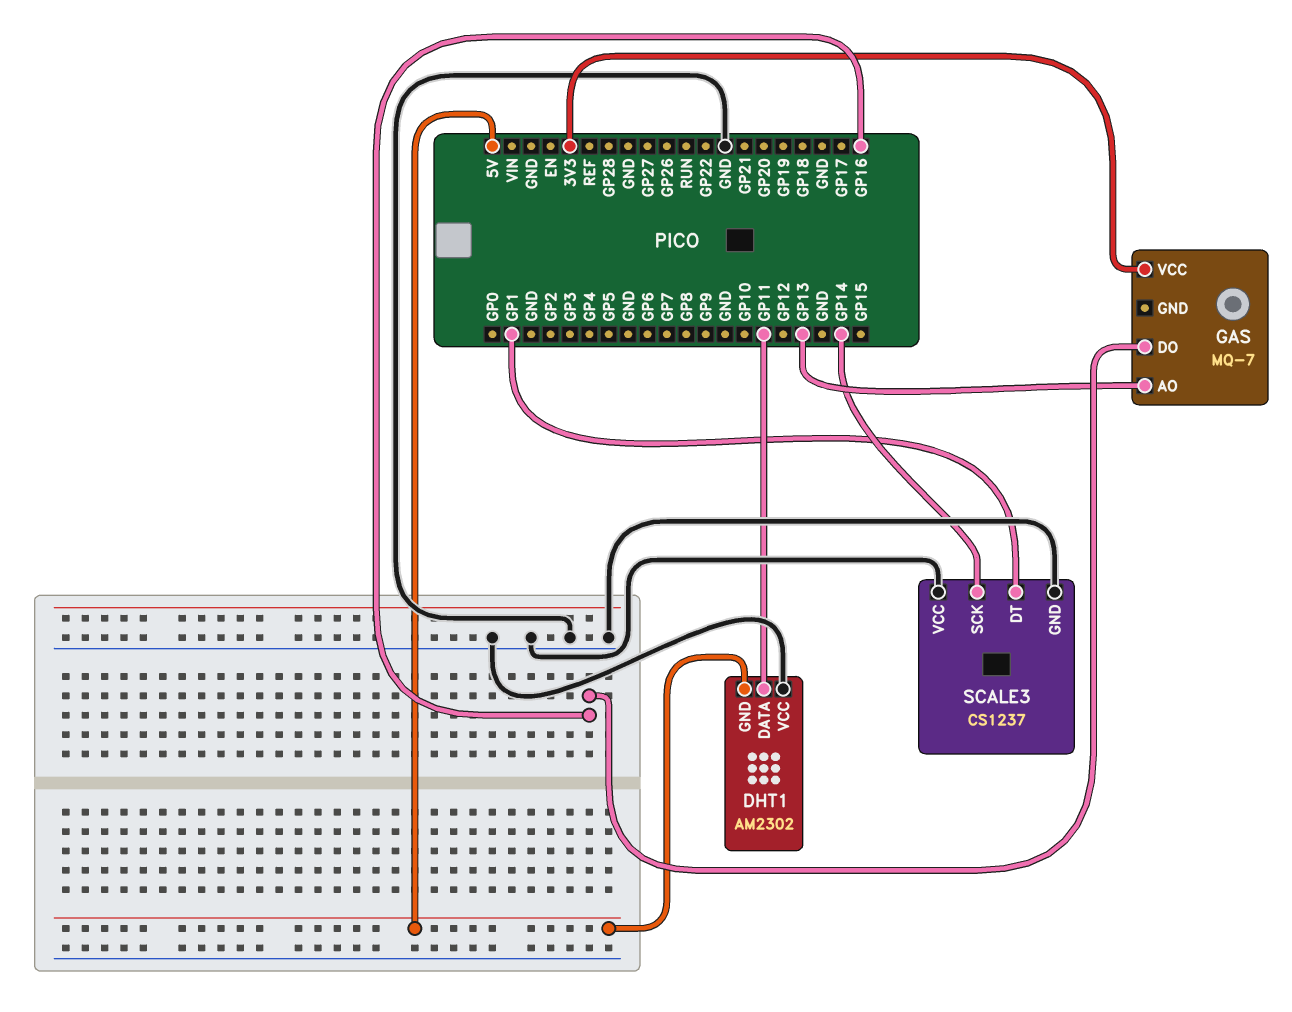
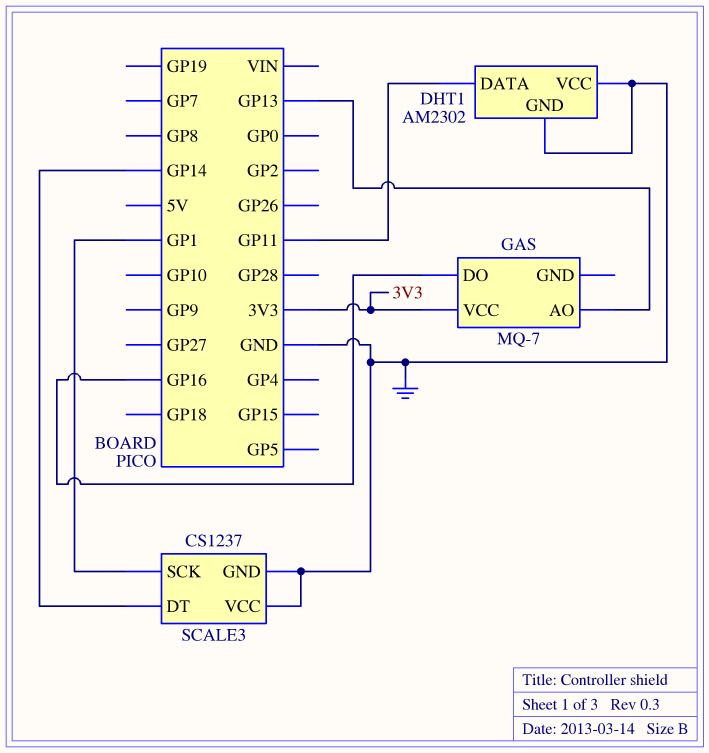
DHT1 pin GND: 5V -> GND
SCALE3 pin DT: GP1 -> GP14
SCALE3 pin SCK: GP14 -> GP1

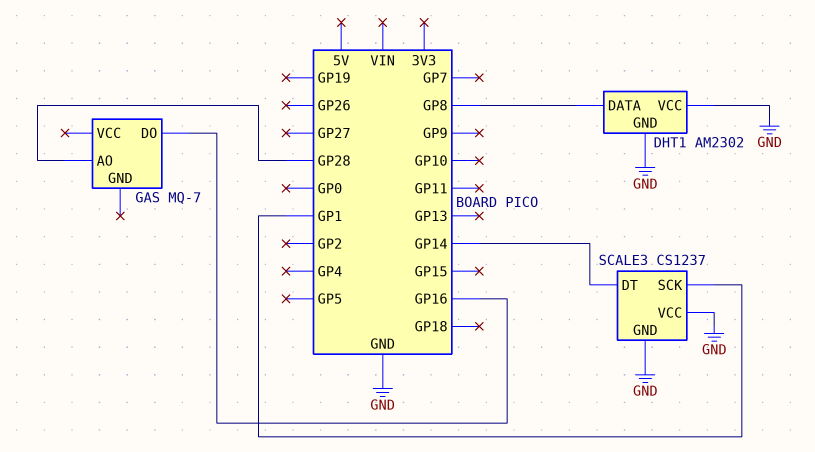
DHT1 pin DATA: GP11 -> GP8
GAS pin AO: GP13 -> GP28
GAS pin VCC: 3V3 -> none

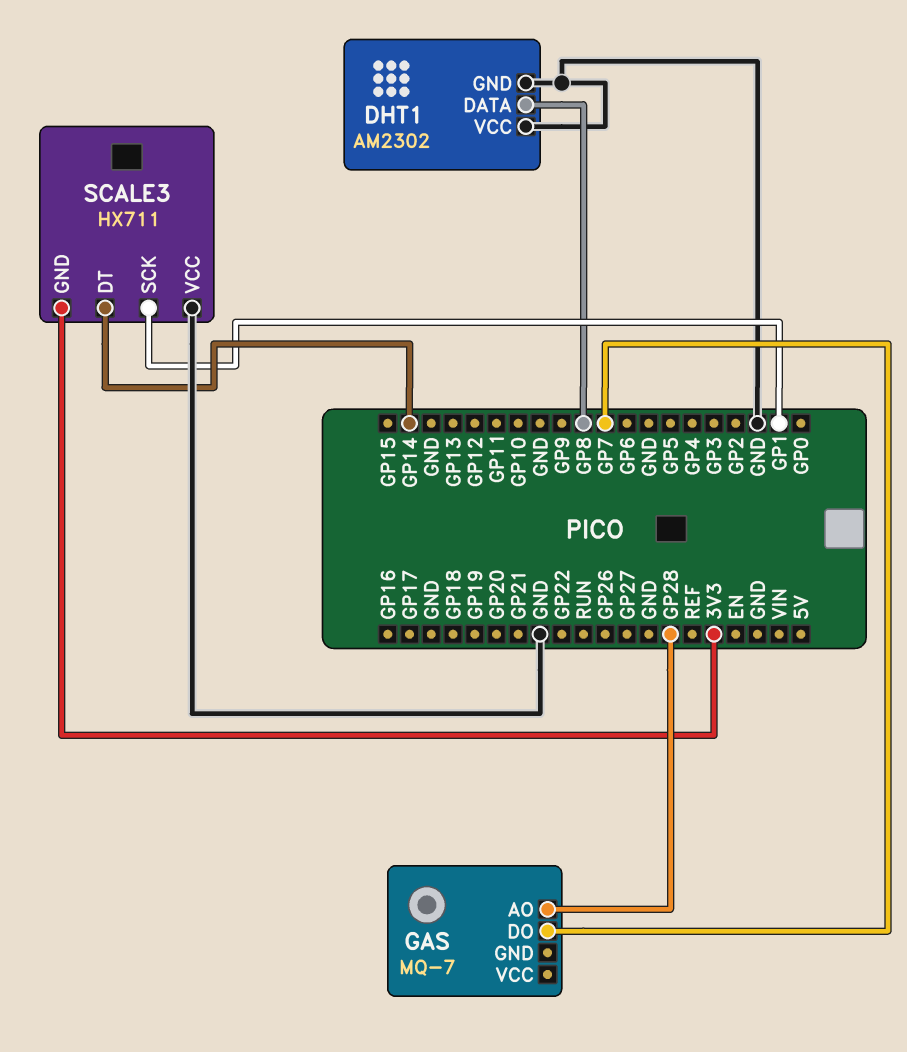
GAS pin DO: GP16 -> GP7
SCALE3: CS1237 -> HX711
SCALE3 pin GND: GND -> 3V3

